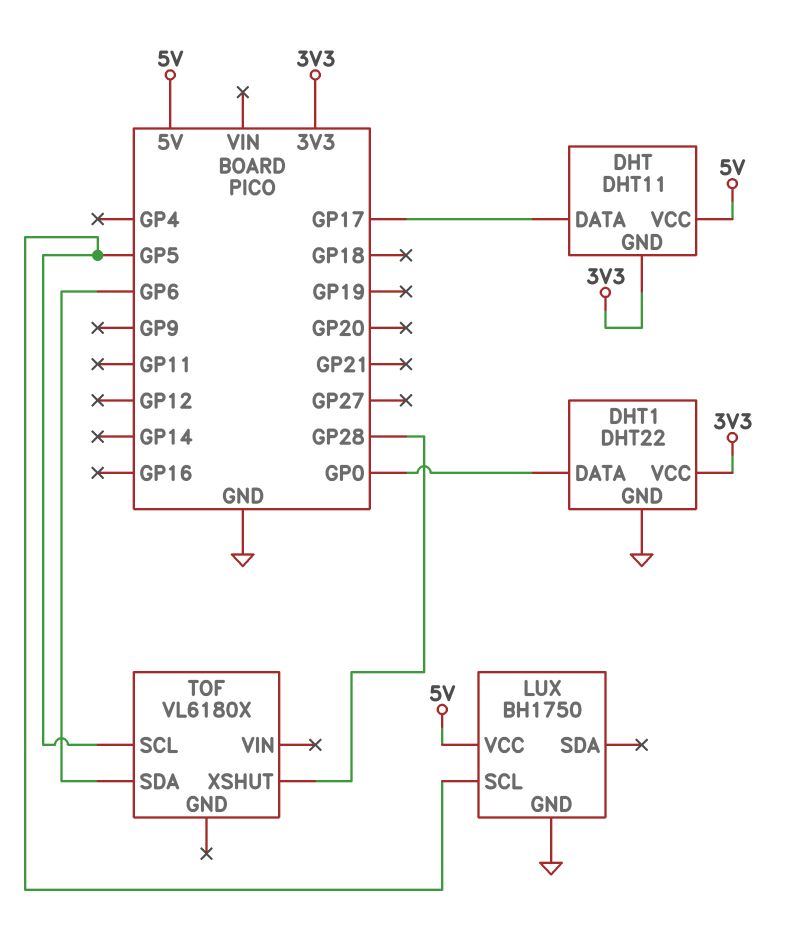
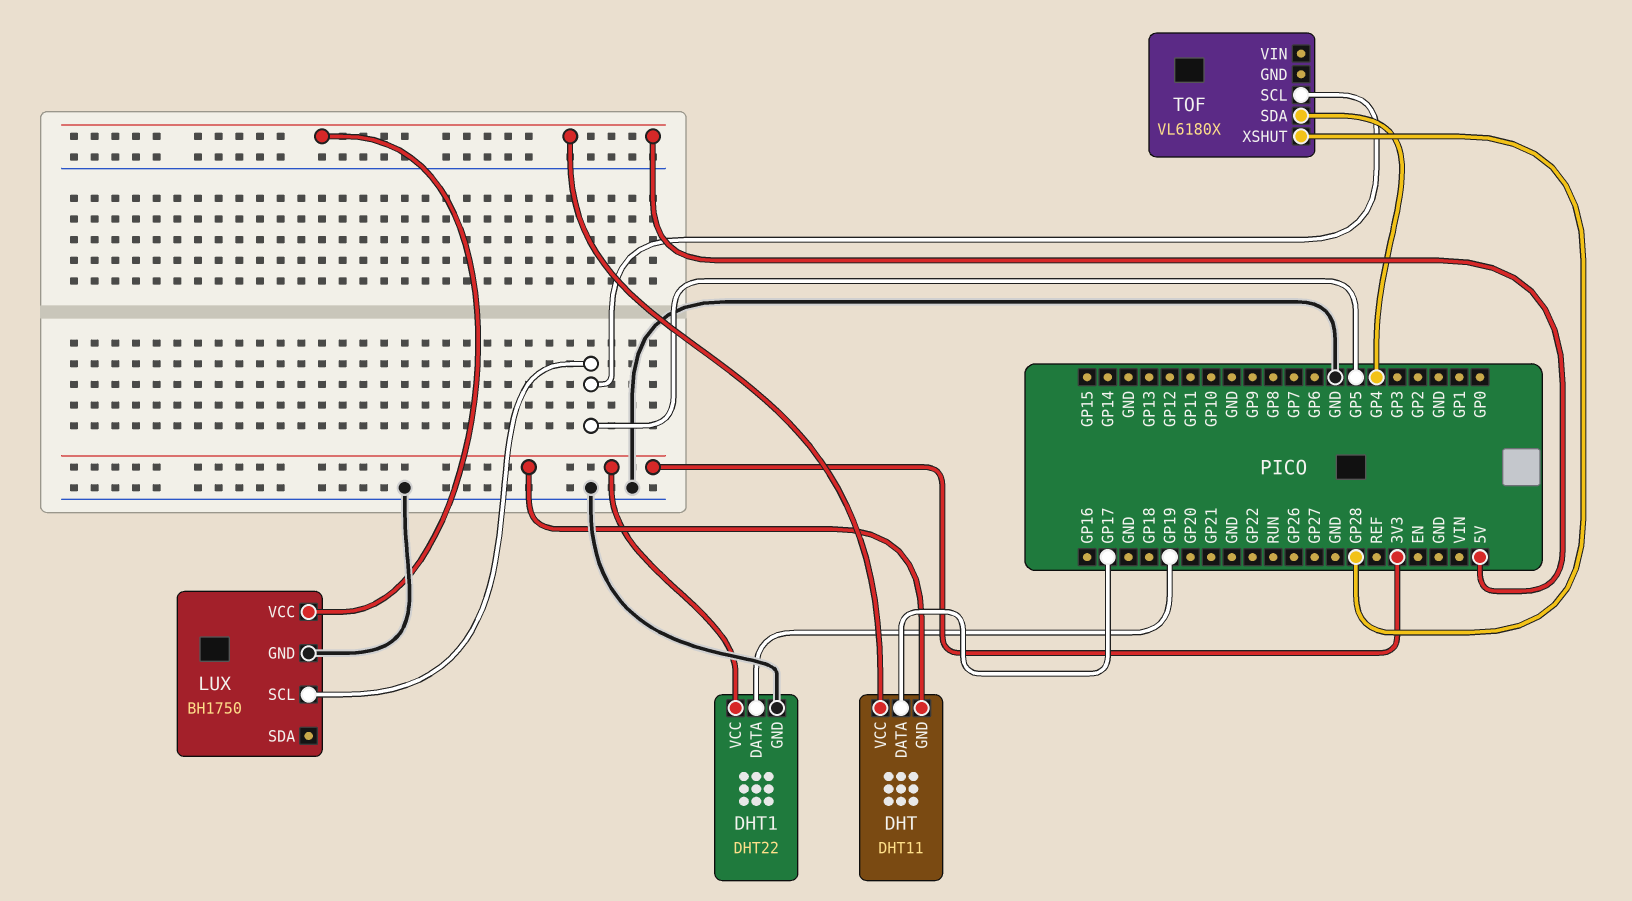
DHT1 pin DATA: GP0 -> GP19
TOF pin SDA: GP6 -> GP4

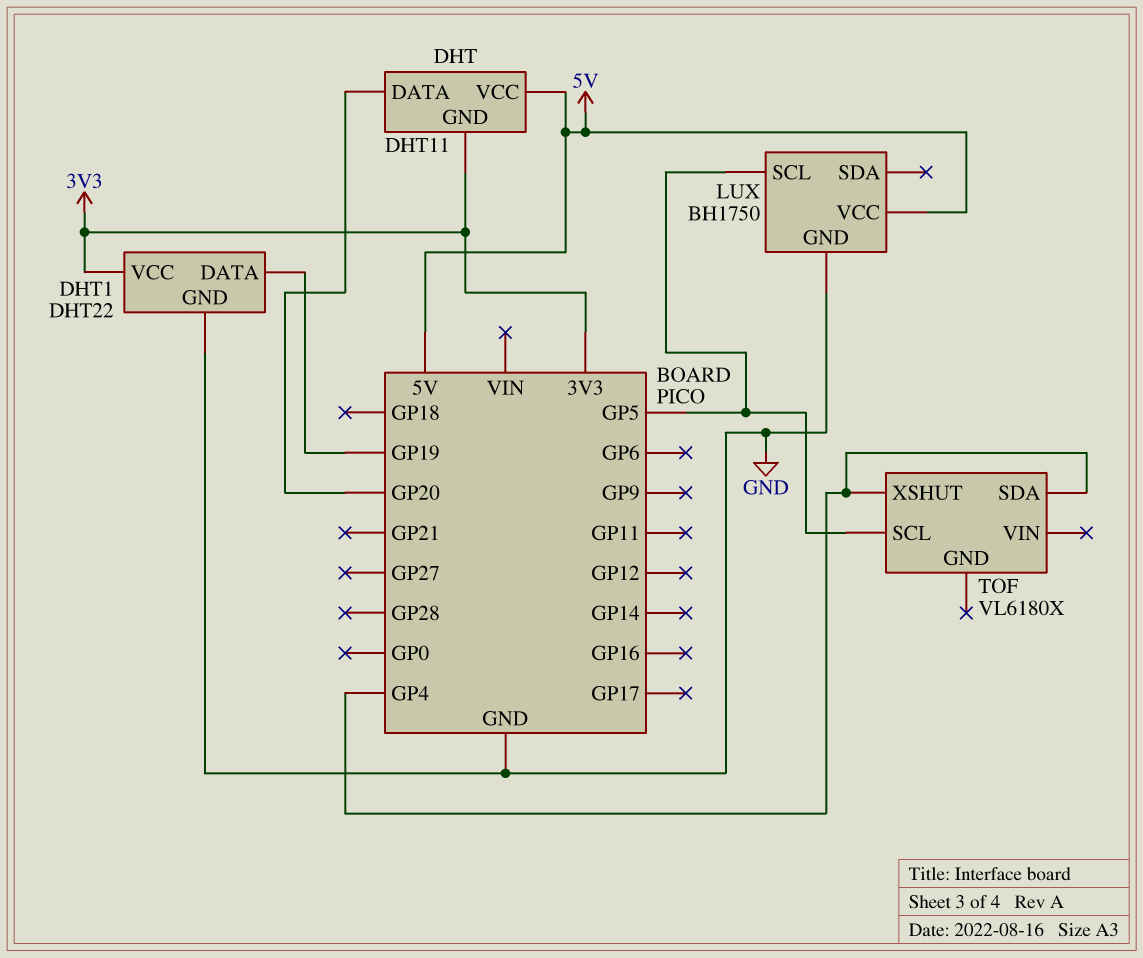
DHT pin DATA: GP17 -> GP20
TOF pin XSHUT: GP28 -> GP4

